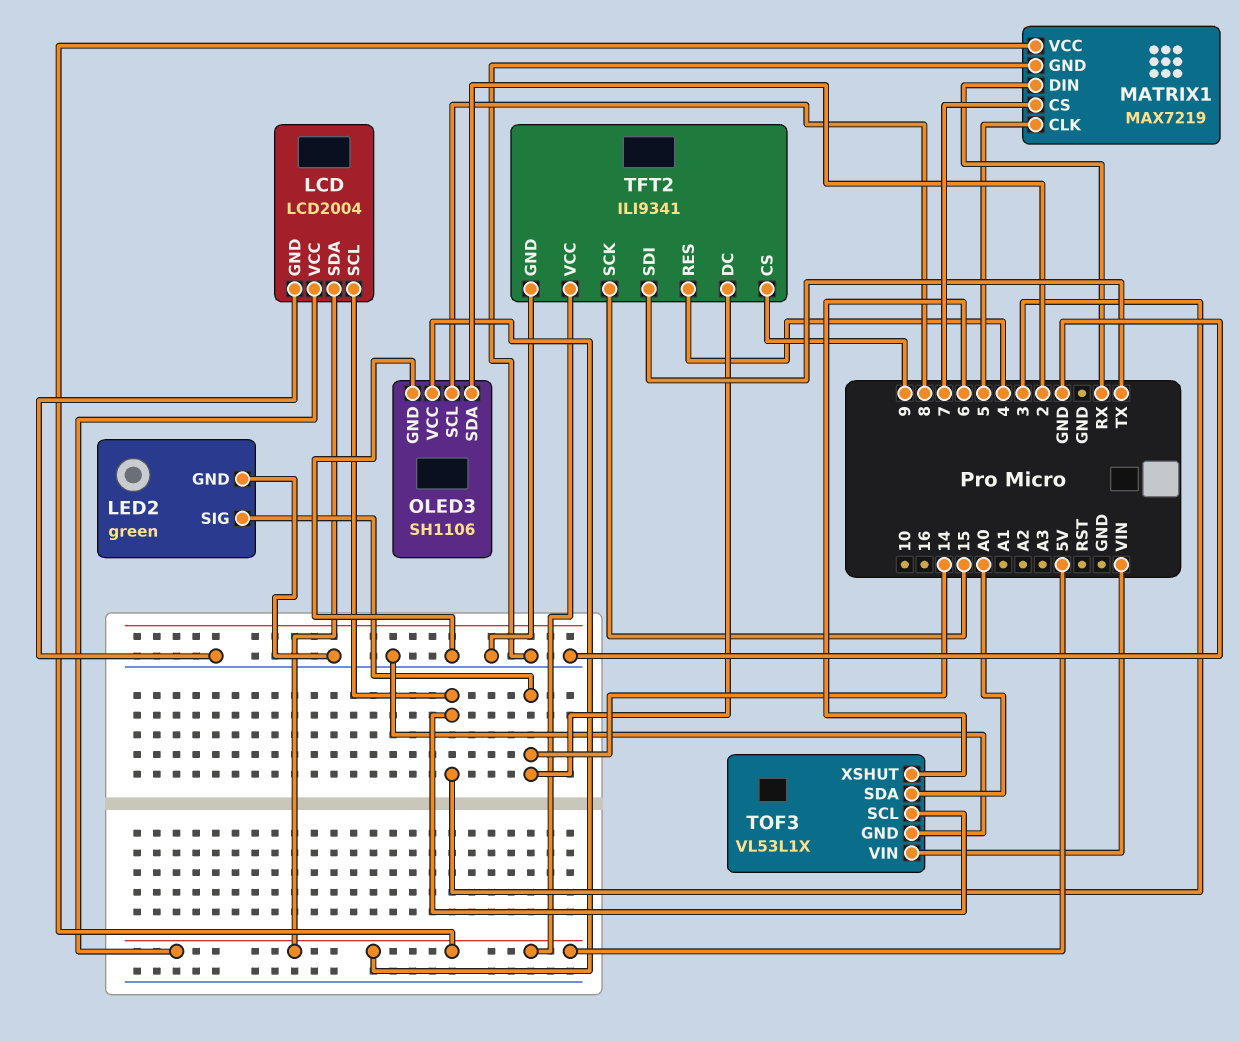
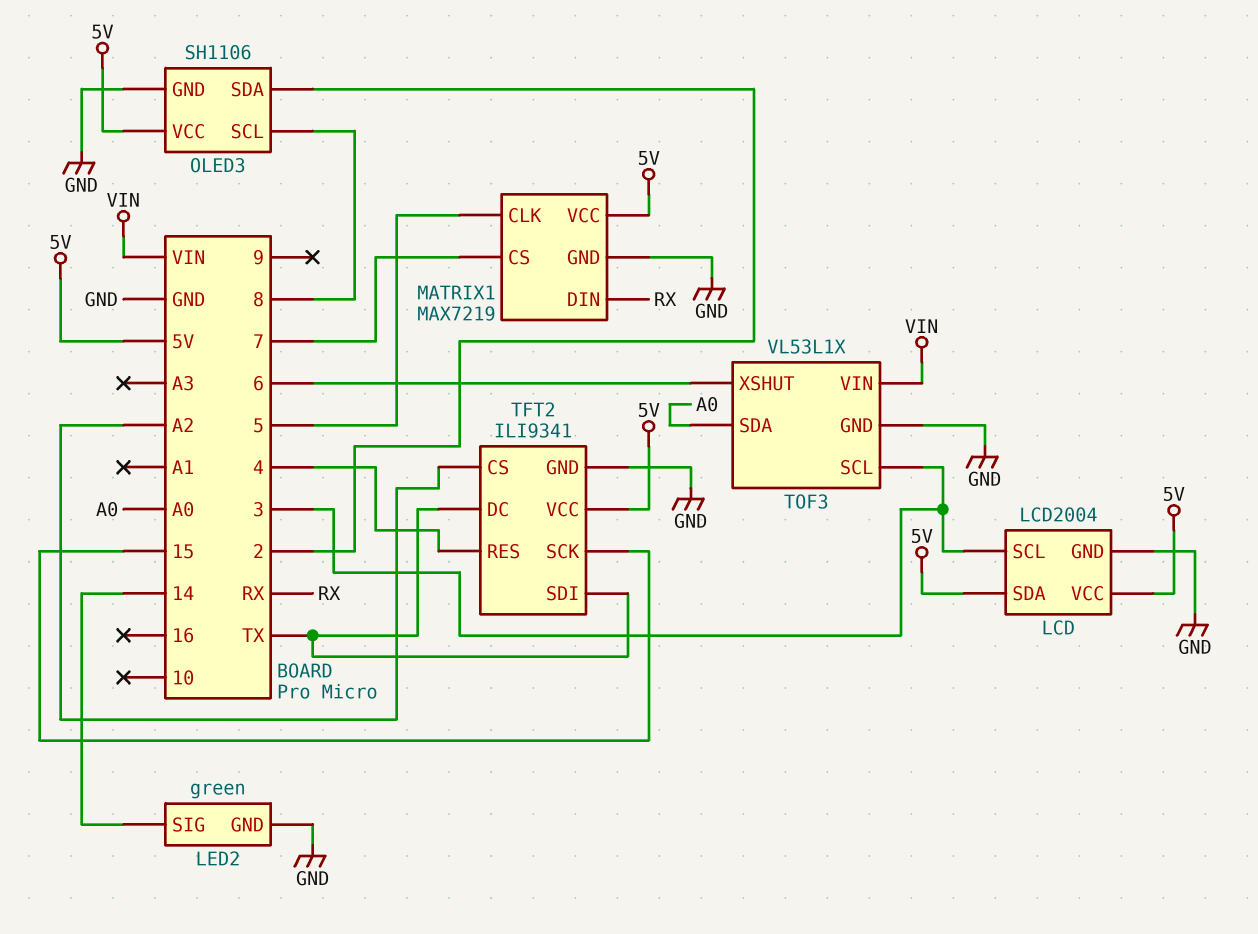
TFT2 pin CS: 9 -> A2
TFT2 pin DC: 14 -> TX

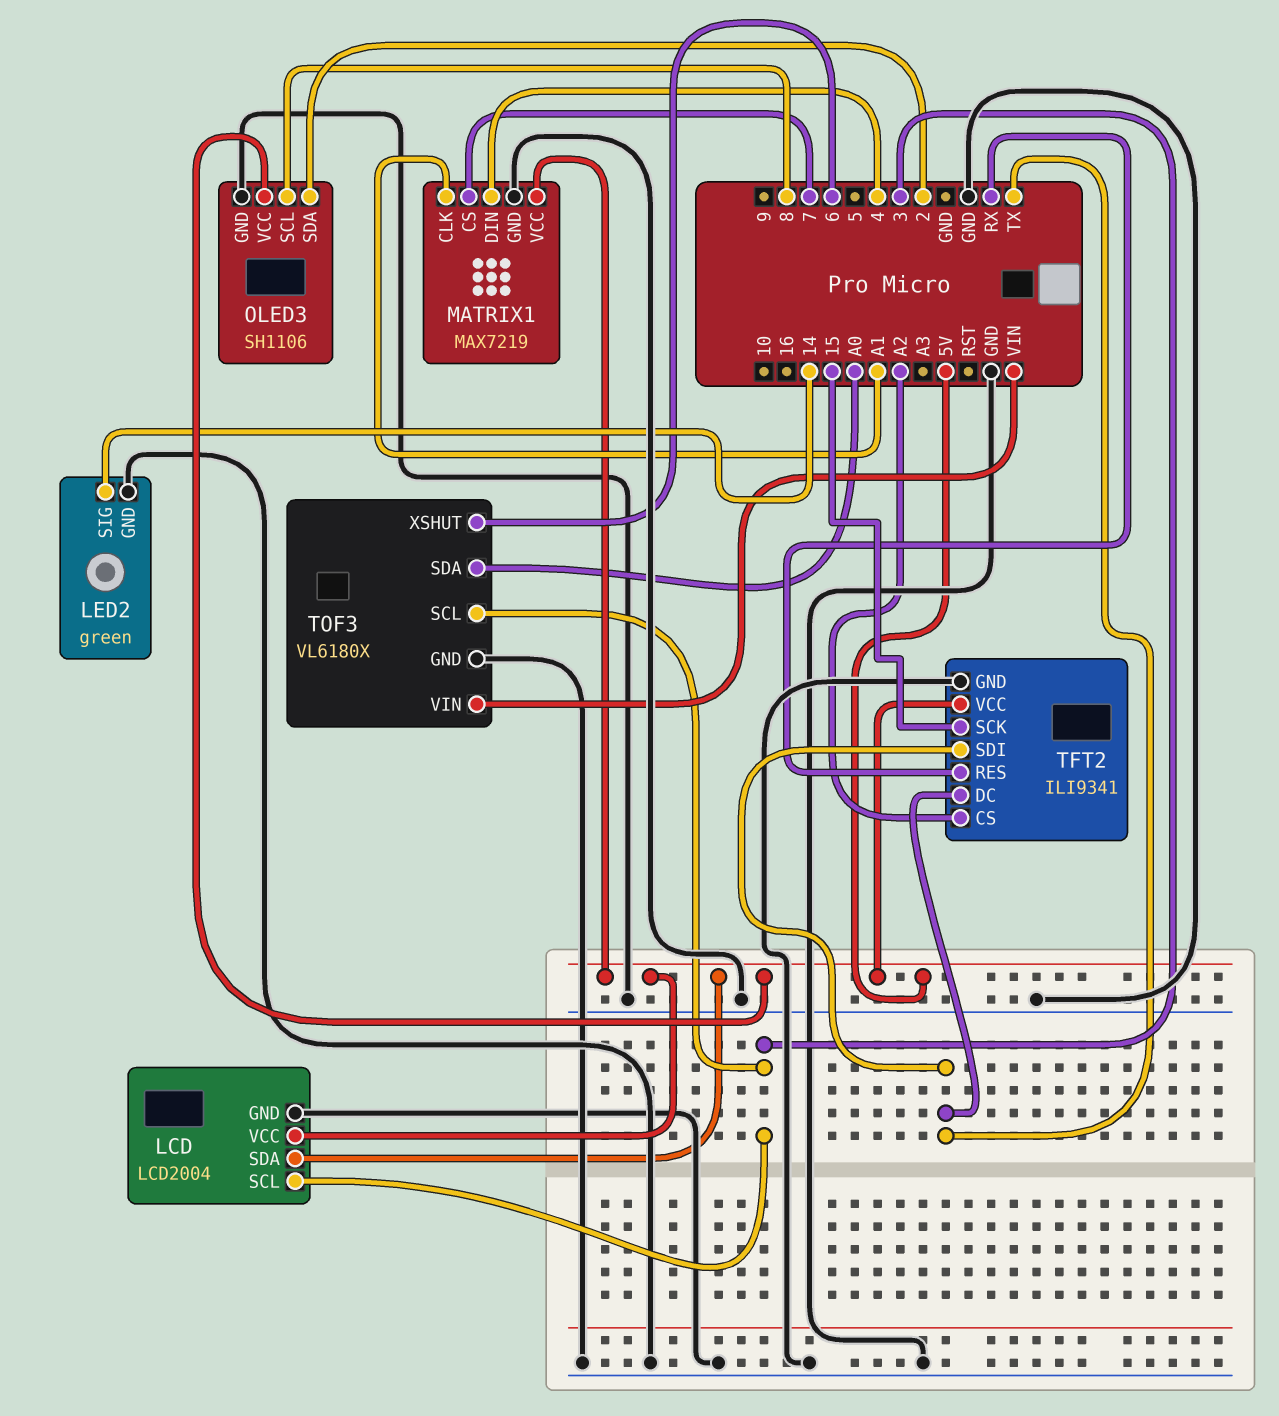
MATRIX1 pin CLK: 5 -> A1
MATRIX1 pin DIN: RX -> 4
TFT2 pin RES: 4 -> RX
TOF3: VL53L1X -> VL6180X

